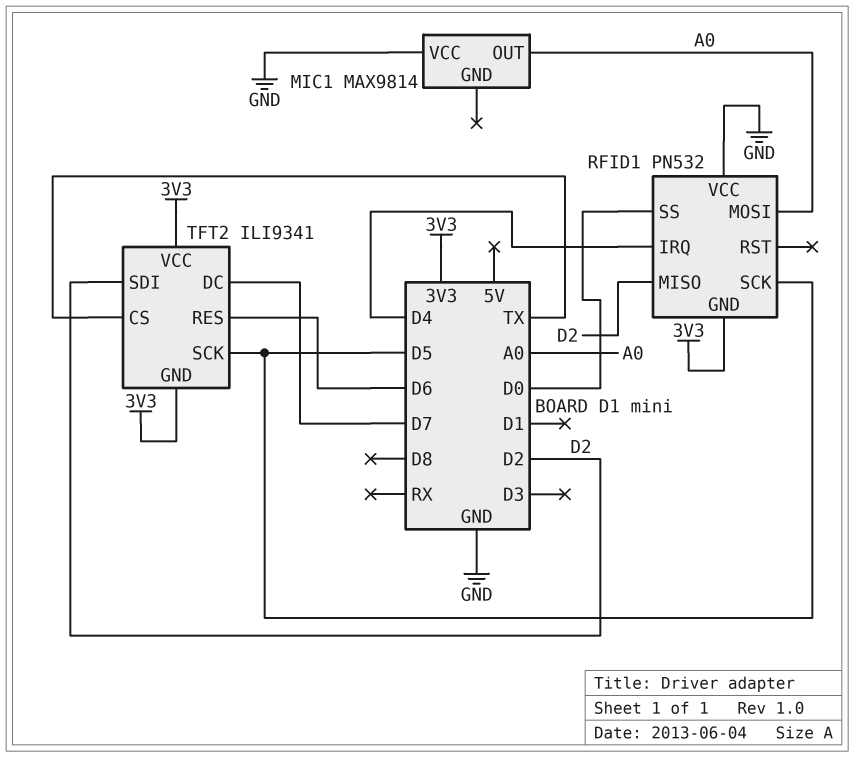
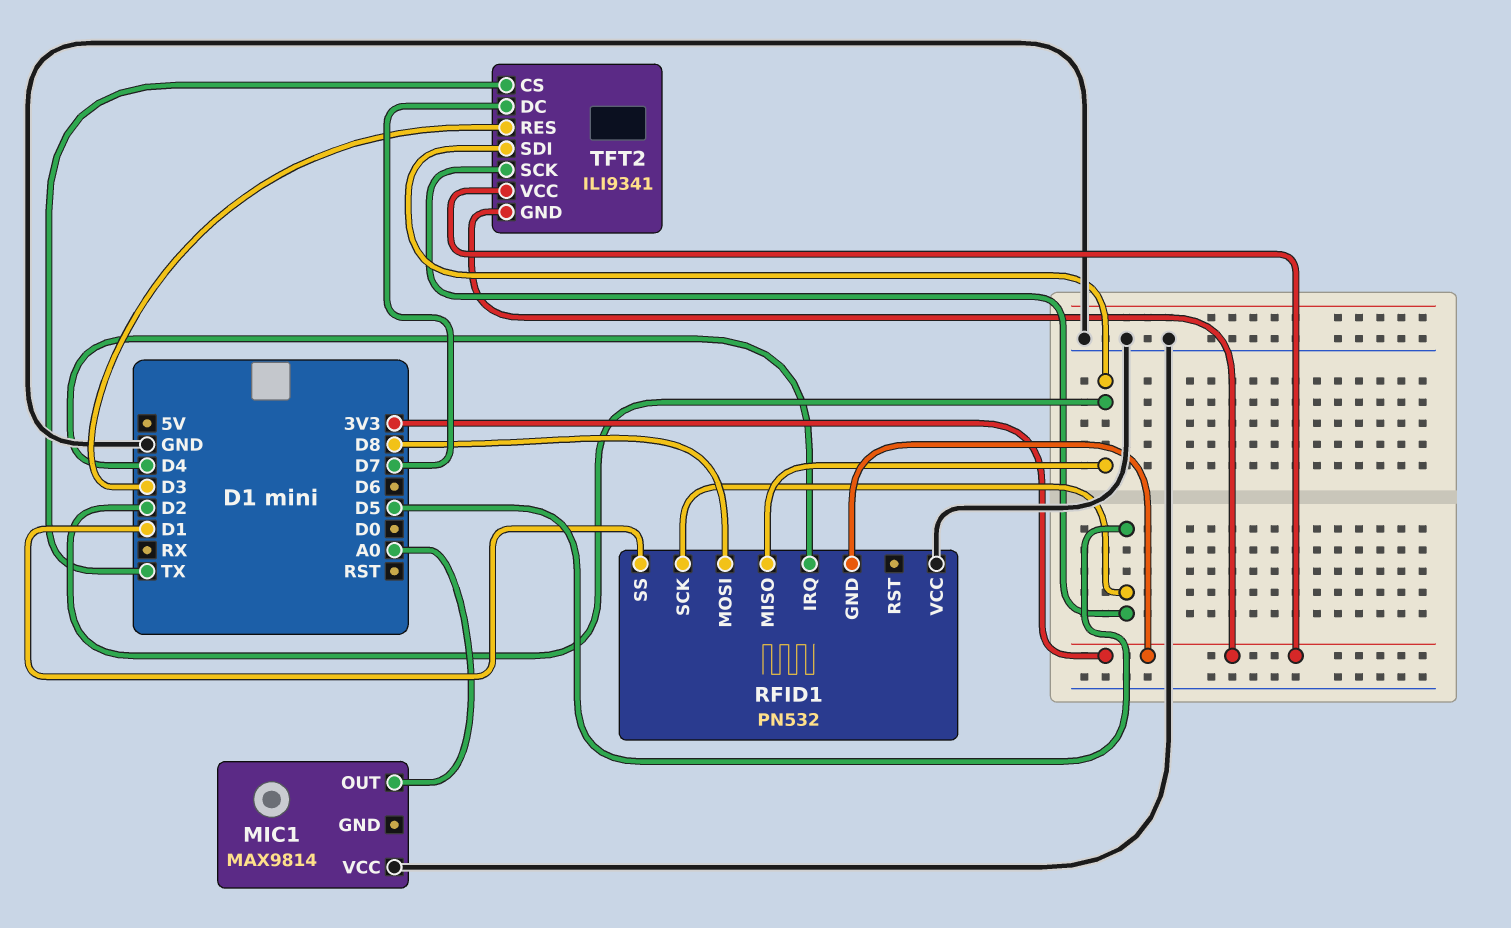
RFID1 pin MOSI: A0 -> D8
RFID1 pin SS: D0 -> D1
TFT2 pin RES: D6 -> D3

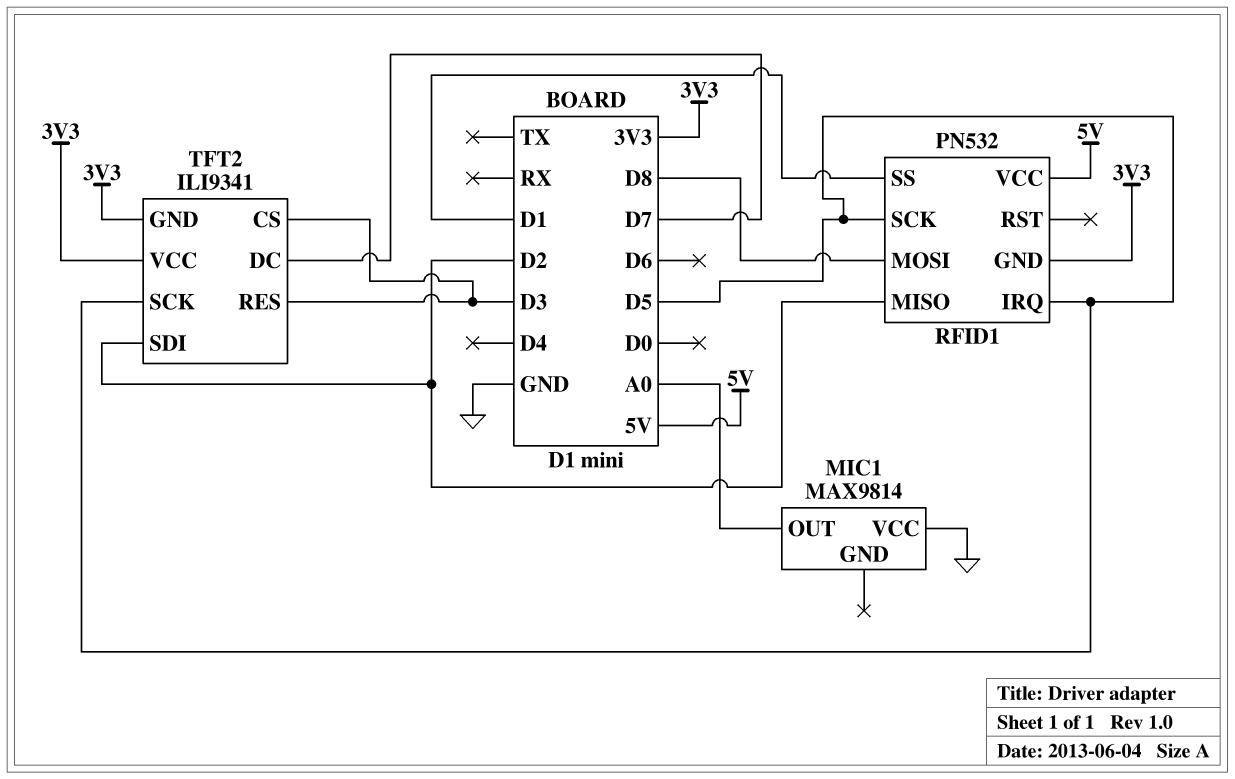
RFID1 pin IRQ: D4 -> D5
RFID1 pin VCC: GND -> 5V
TFT2 pin CS: TX -> D3

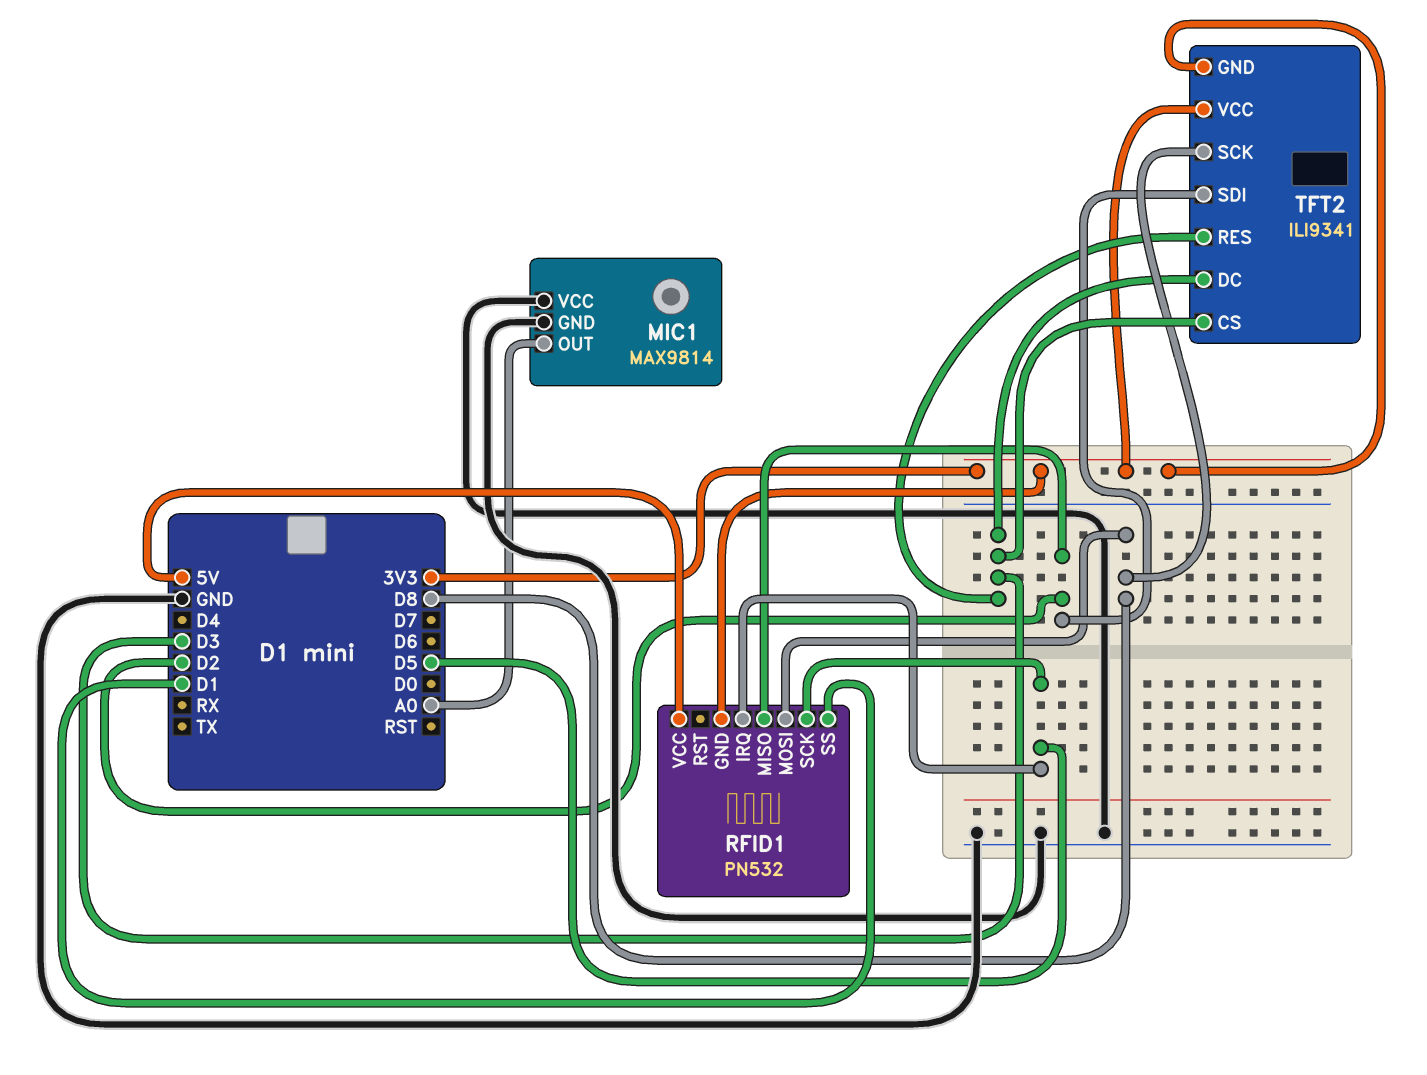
MIC1 pin GND: none -> GND
TFT2 pin DC: D7 -> D3
TFT2 pin SCK: D5 -> D8

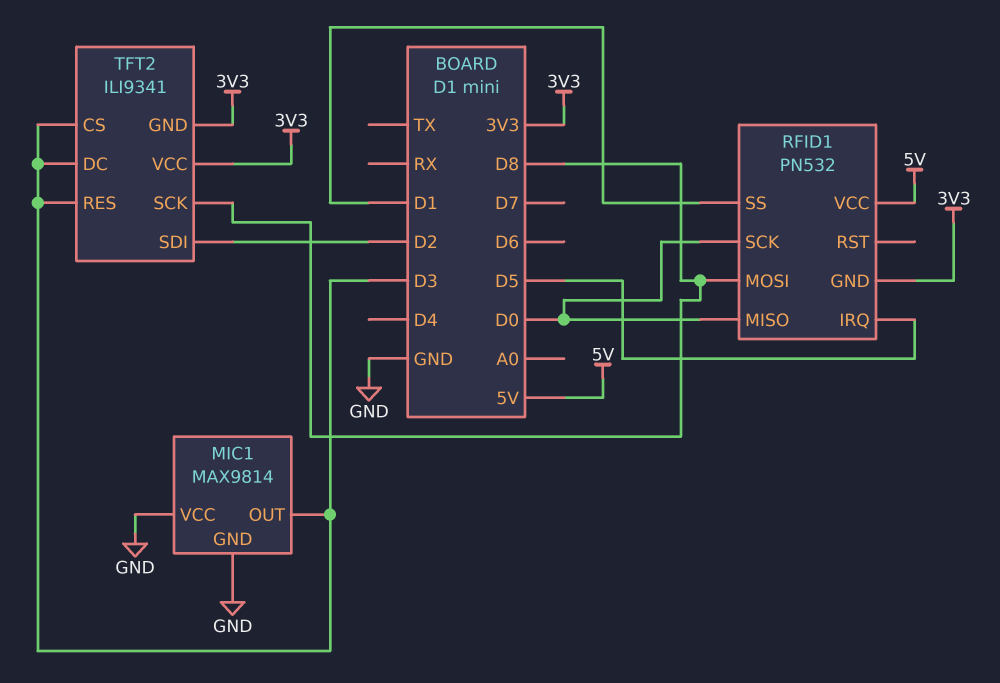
MIC1 pin OUT: A0 -> D3
RFID1 pin MISO: D2 -> D0
RFID1 pin SCK: D5 -> D0

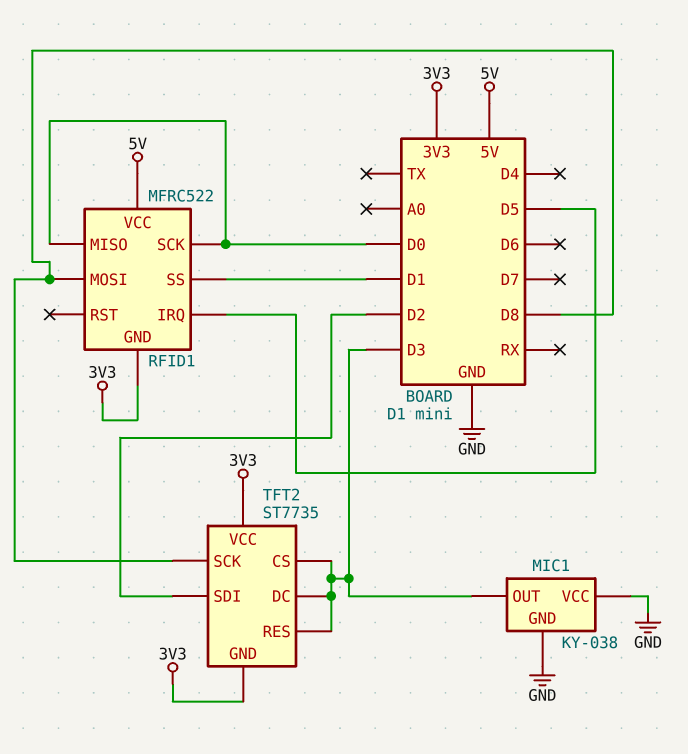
MIC1: MAX9814 -> KY-038
RFID1: PN532 -> MFRC522
TFT2: ILI9341 -> ST7735

